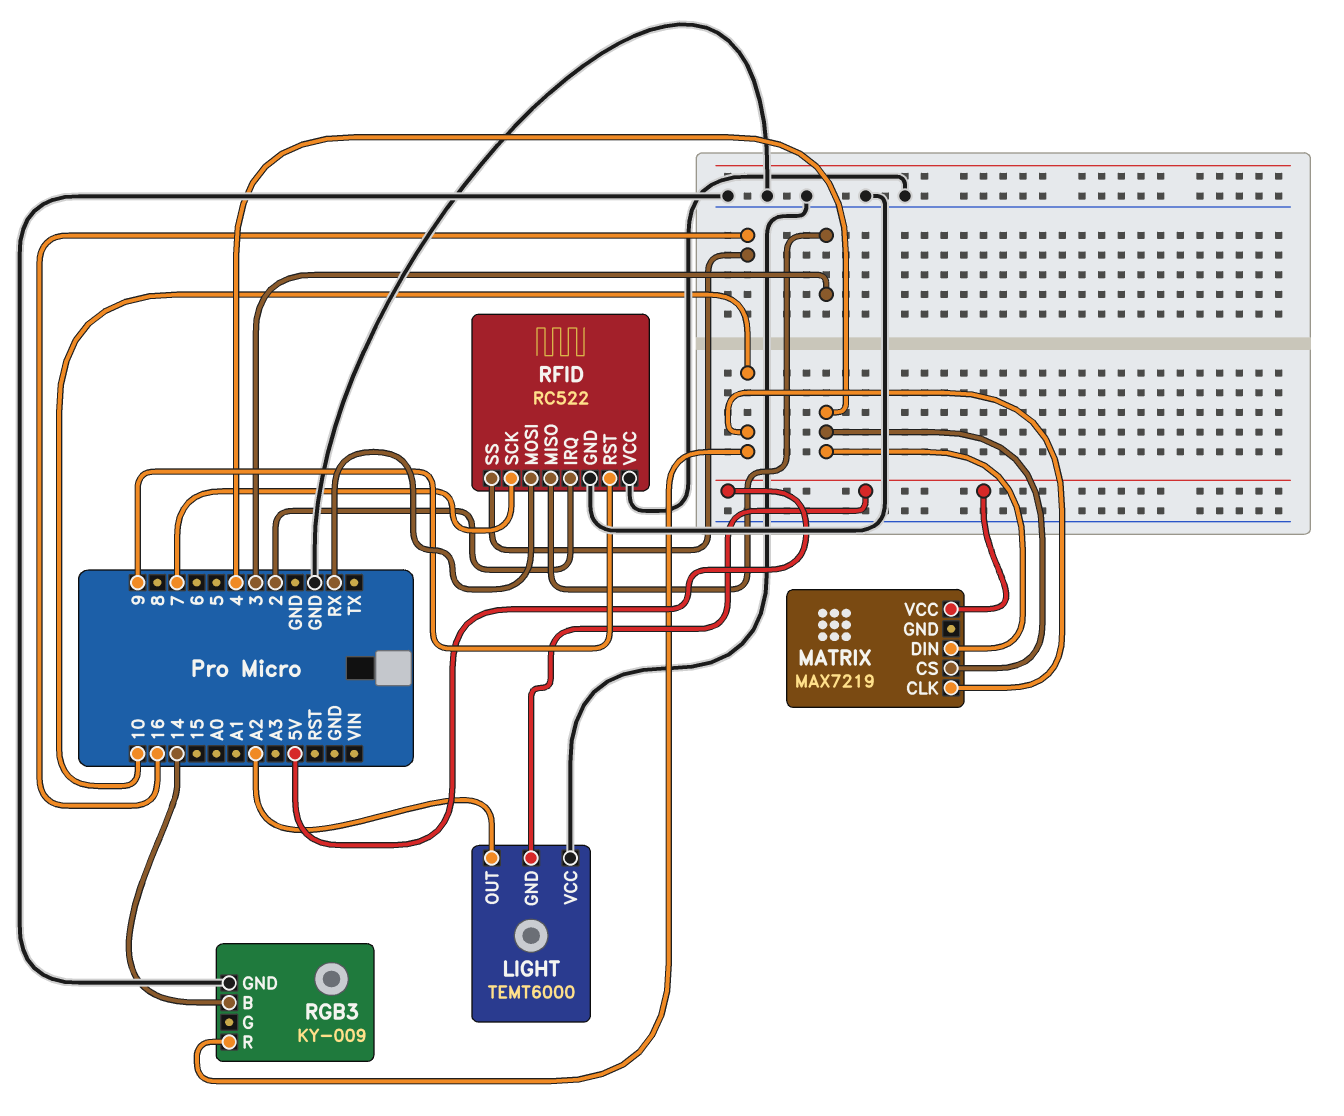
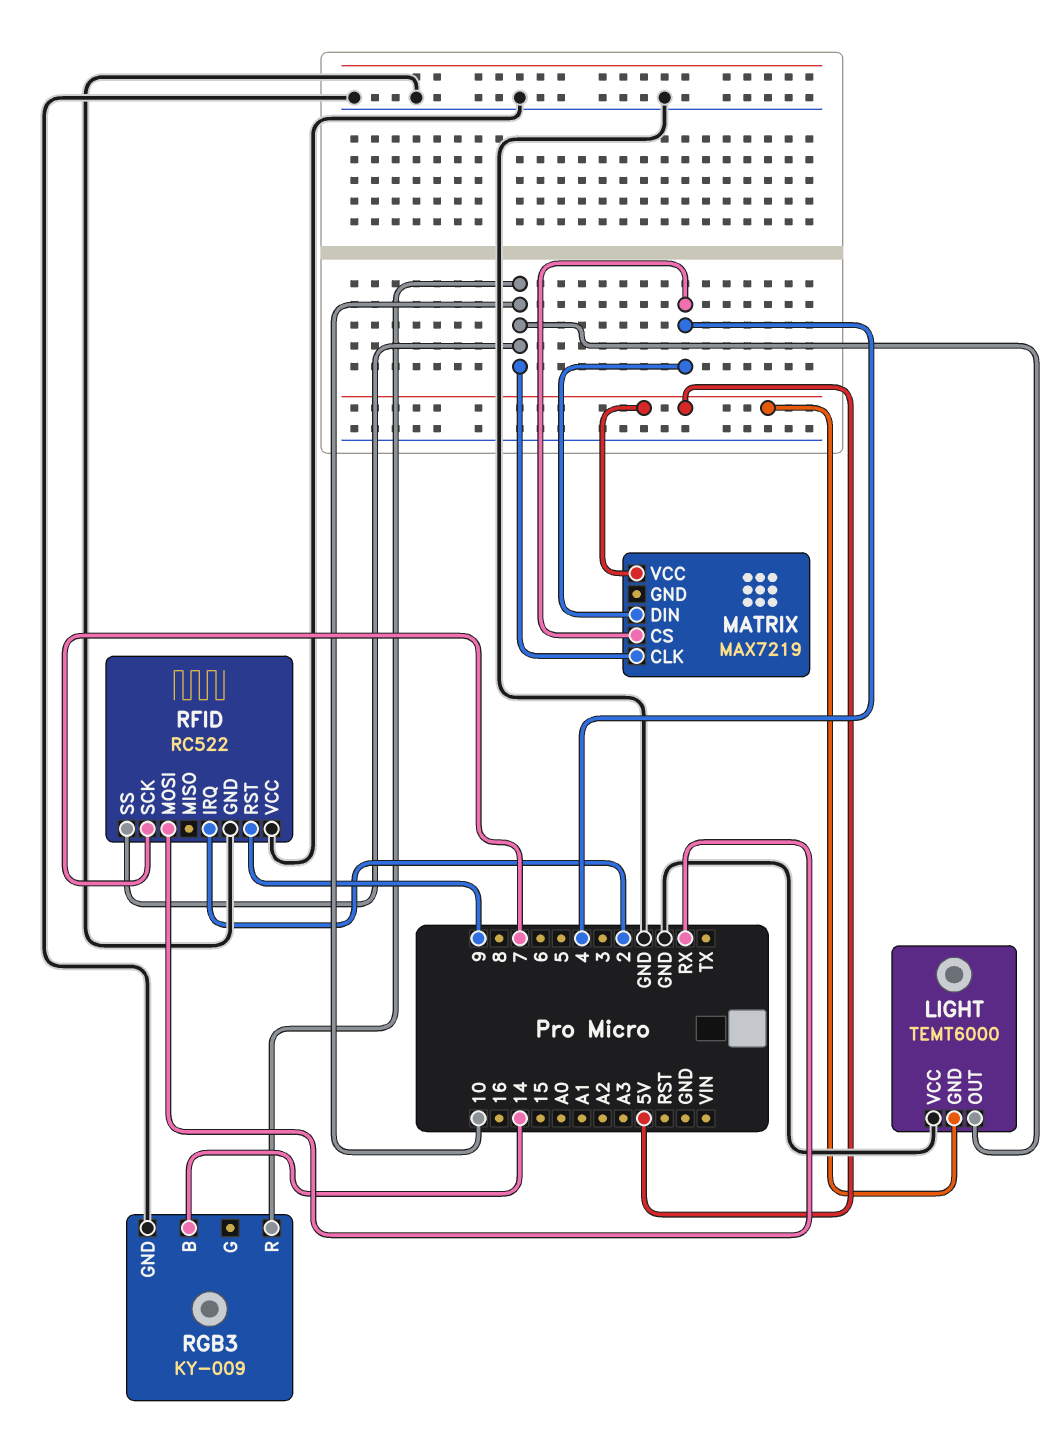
LIGHT pin OUT: A2 -> 10
RFID pin MISO: 3 -> none
RFID pin SS: 16 -> 10

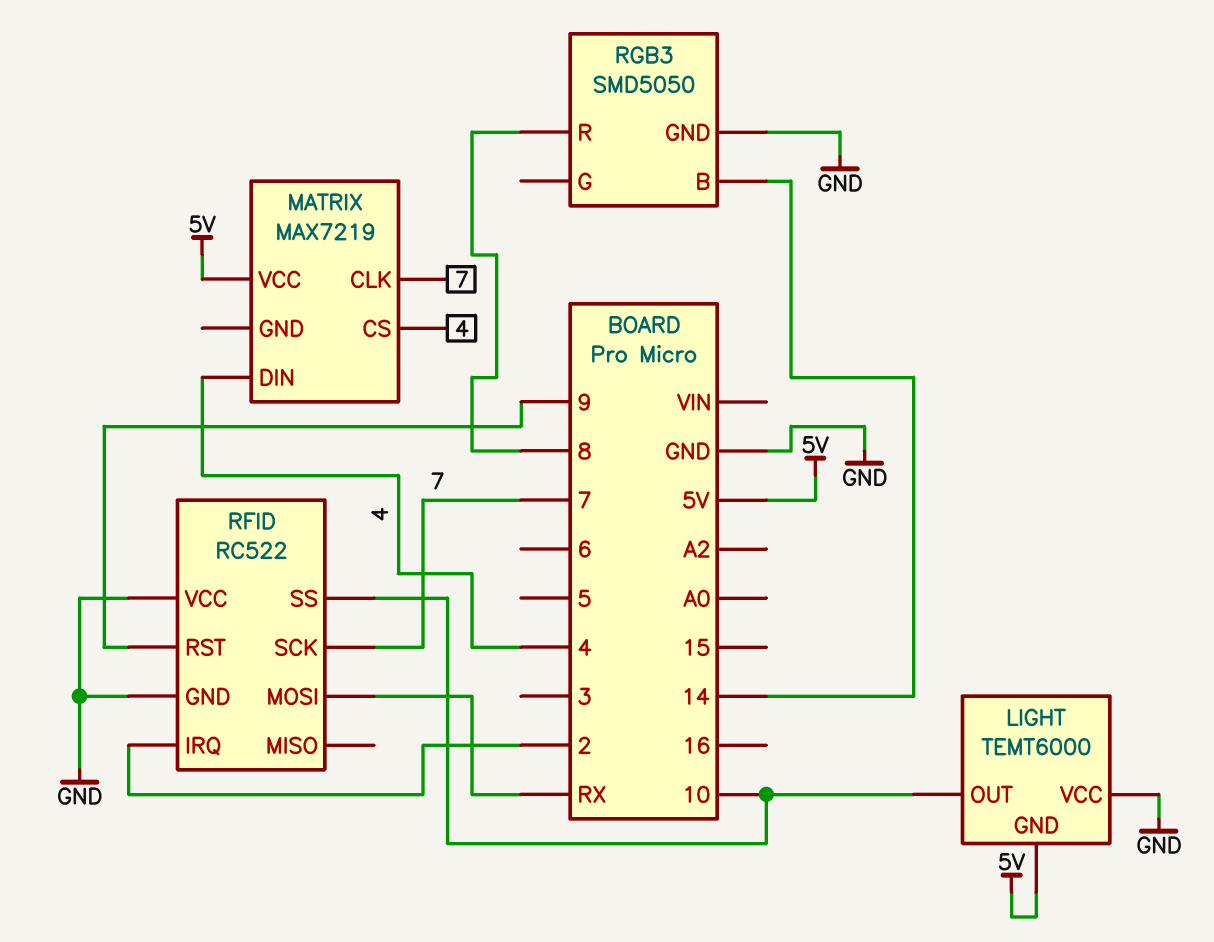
MATRIX pin CLK: 10 -> 7
RGB3: KY-009 -> SMD5050
RGB3 pin R: 10 -> 8

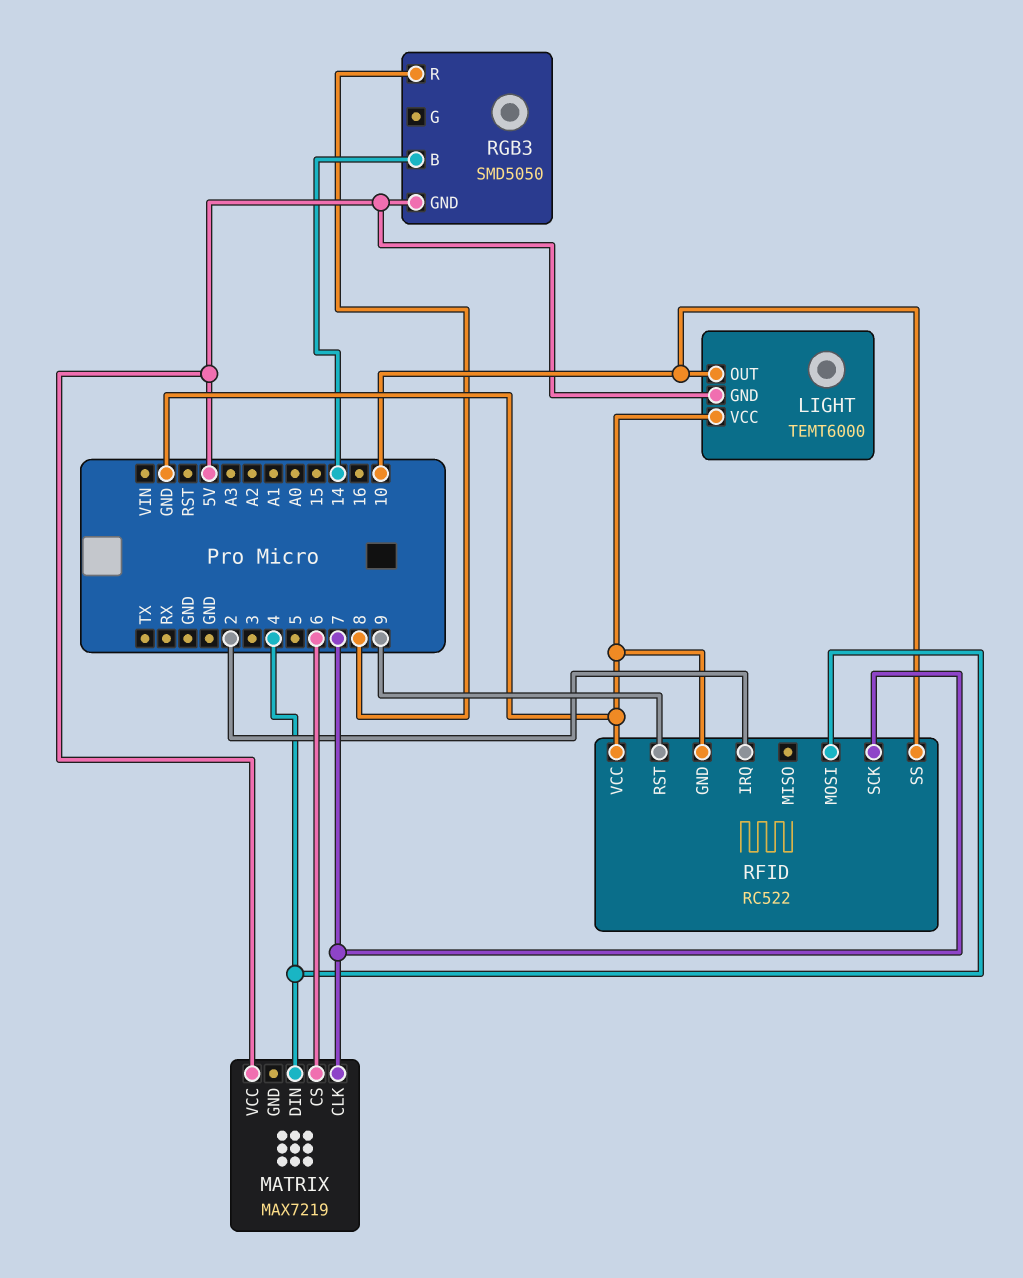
MATRIX pin CS: 4 -> 6
RFID pin MOSI: RX -> 4
RGB3 pin GND: GND -> 5V

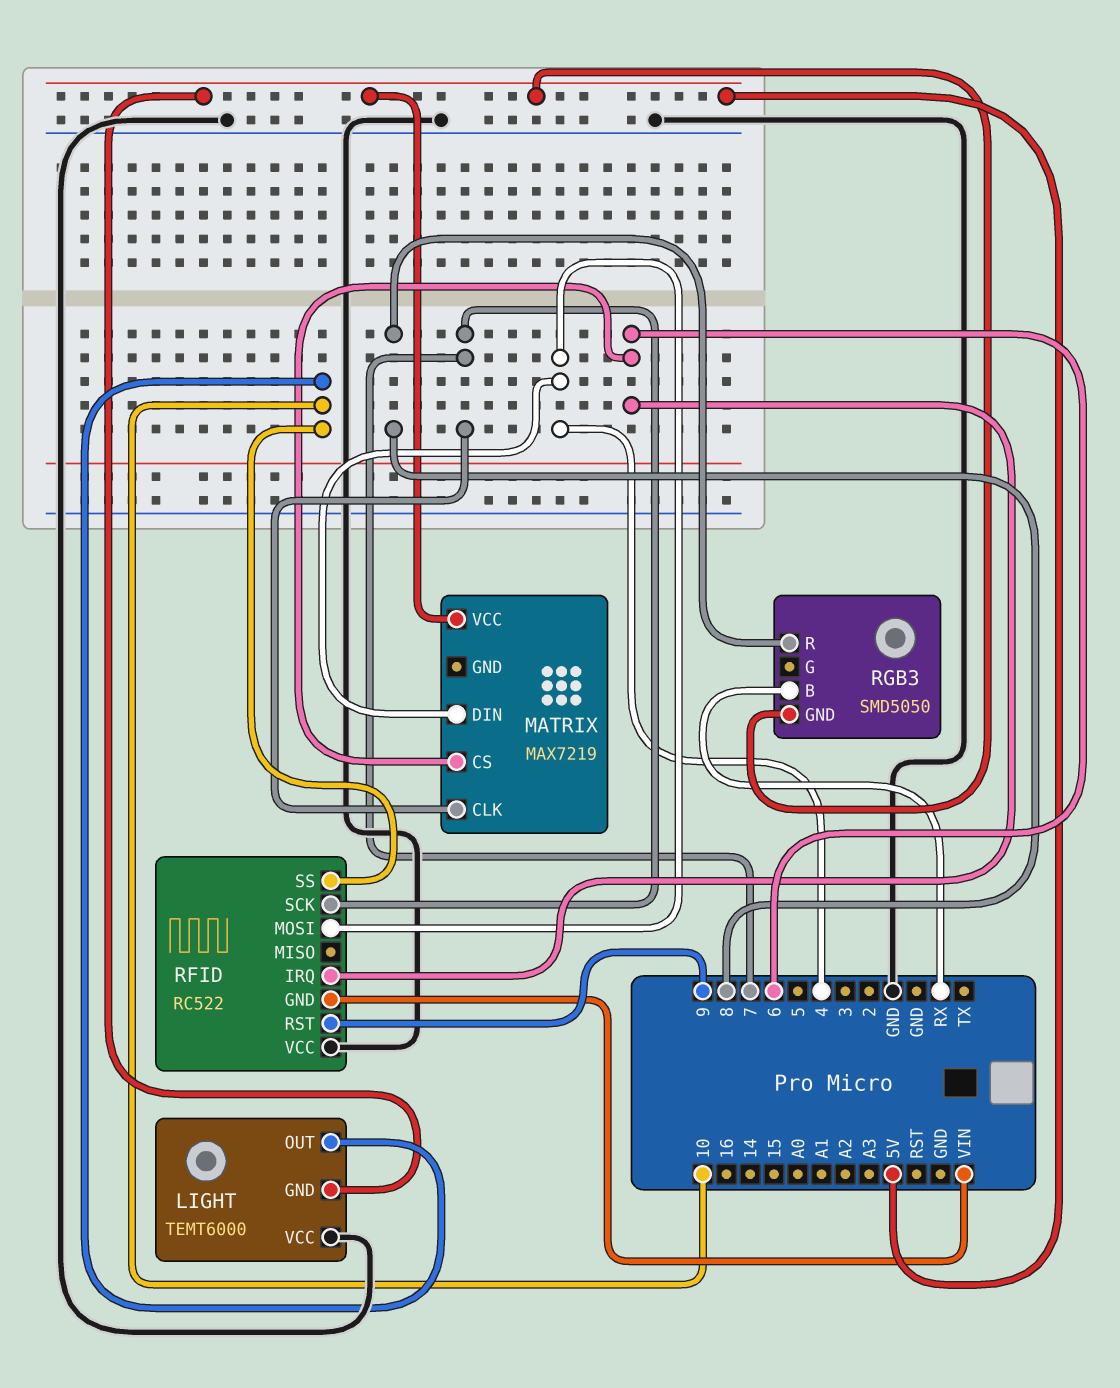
RFID pin GND: GND -> VIN
RFID pin IRQ: 2 -> 6
RGB3 pin B: 14 -> RX

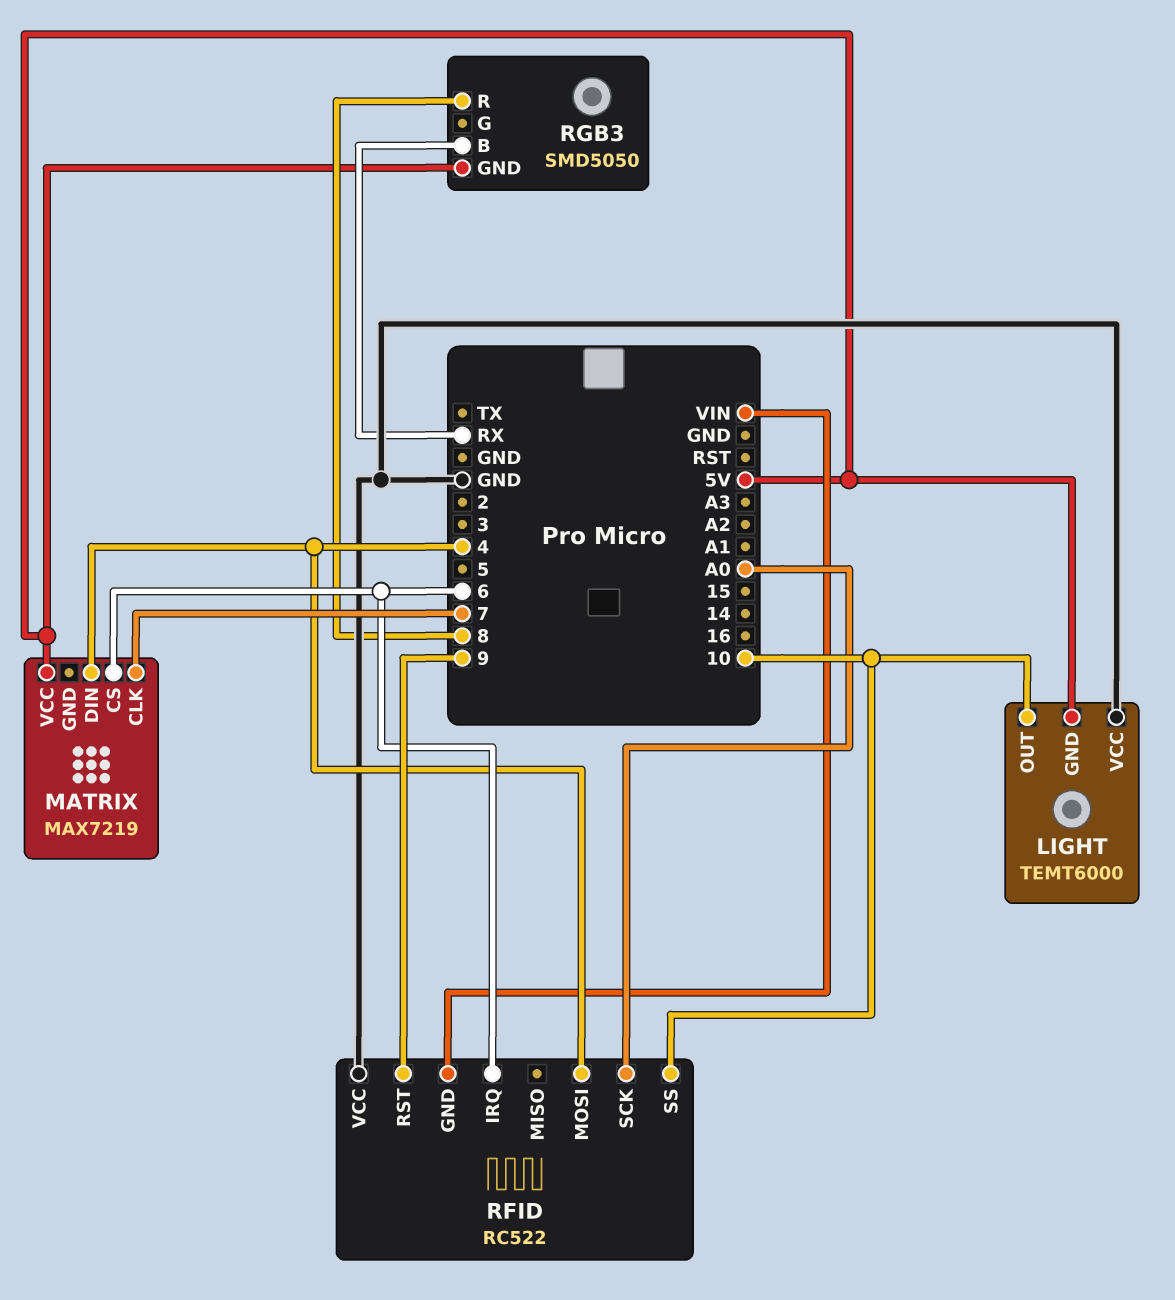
RFID pin SCK: 7 -> A0

